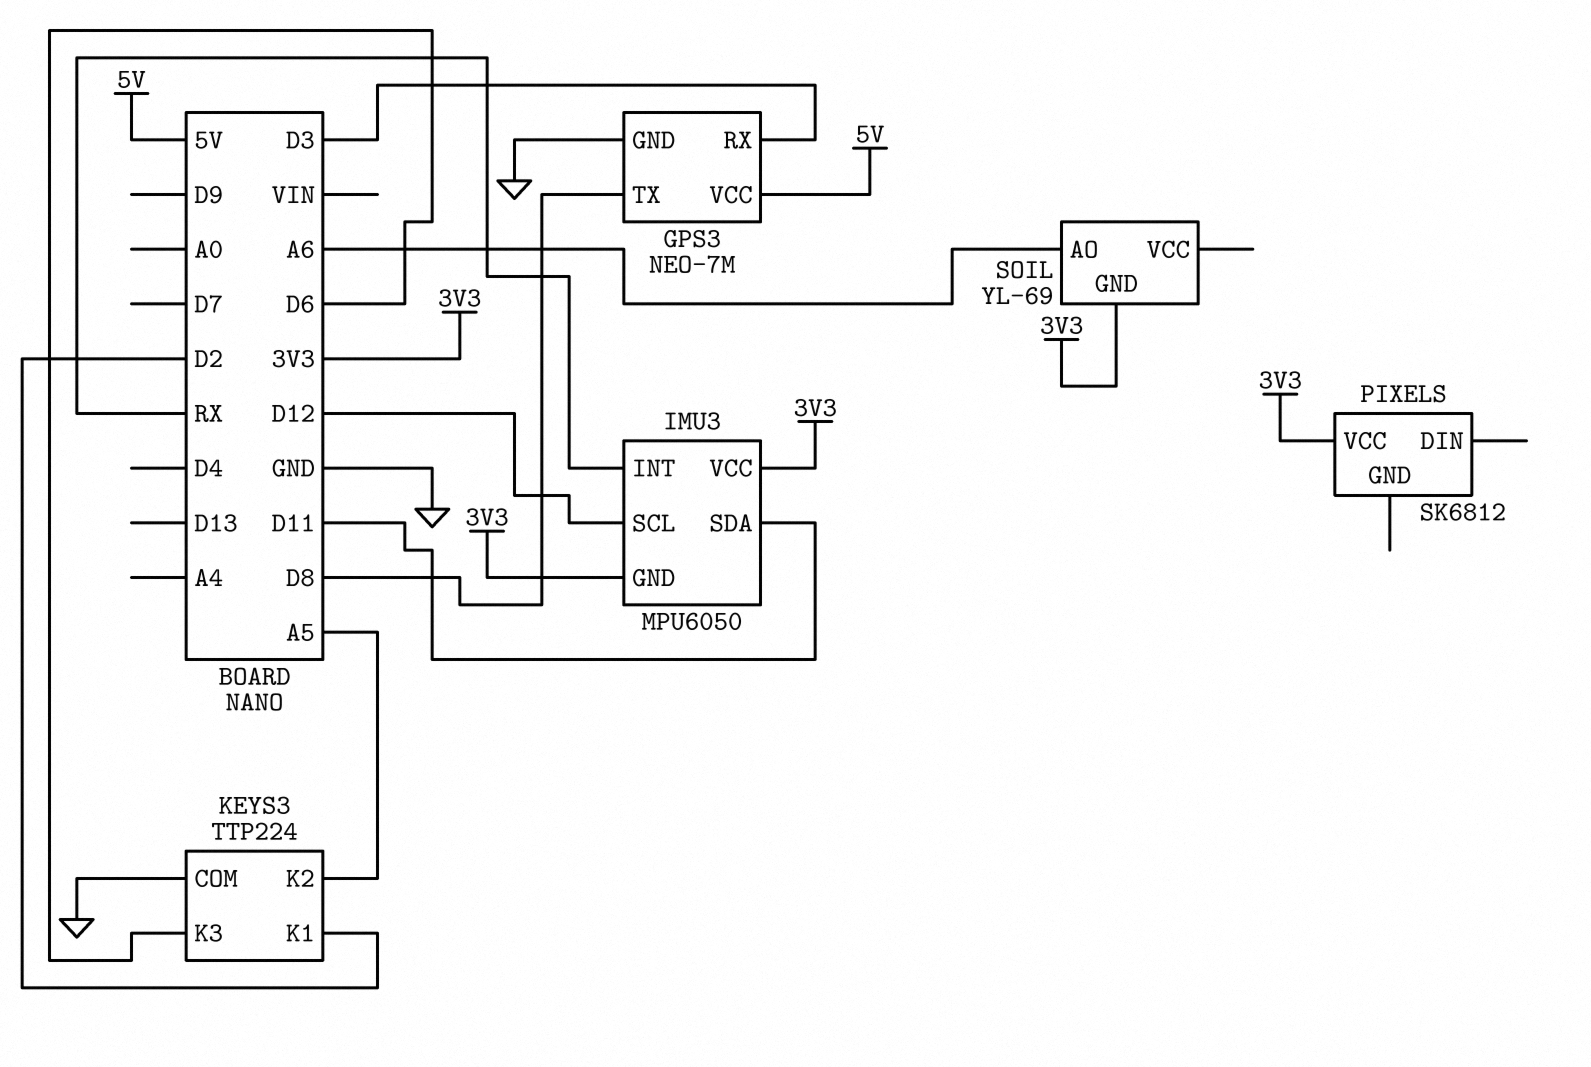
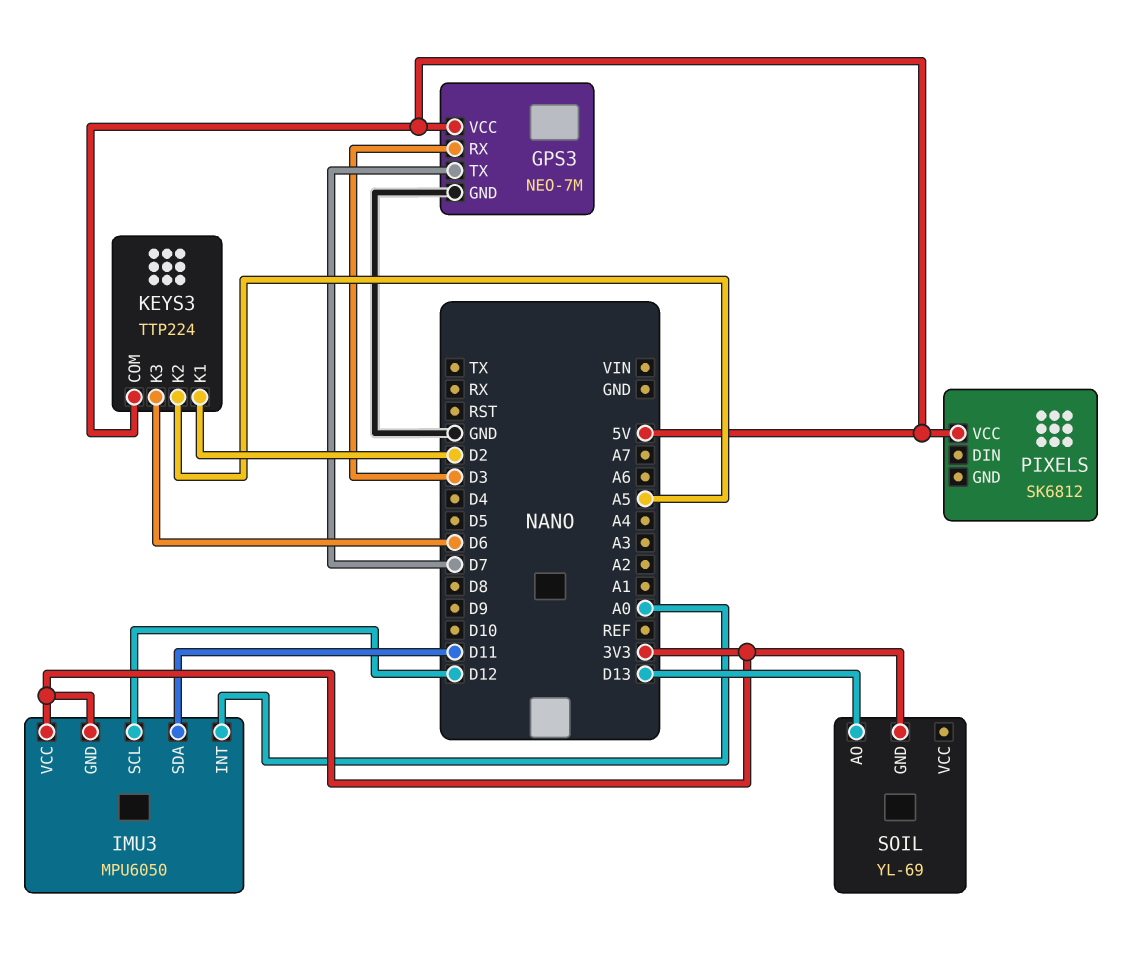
GPS3 pin TX: D8 -> D7
IMU3 pin INT: RX -> A0
KEYS3 pin COM: GND -> 5V
PIXELS pin VCC: 3V3 -> 5V
SOIL pin AO: A6 -> D13

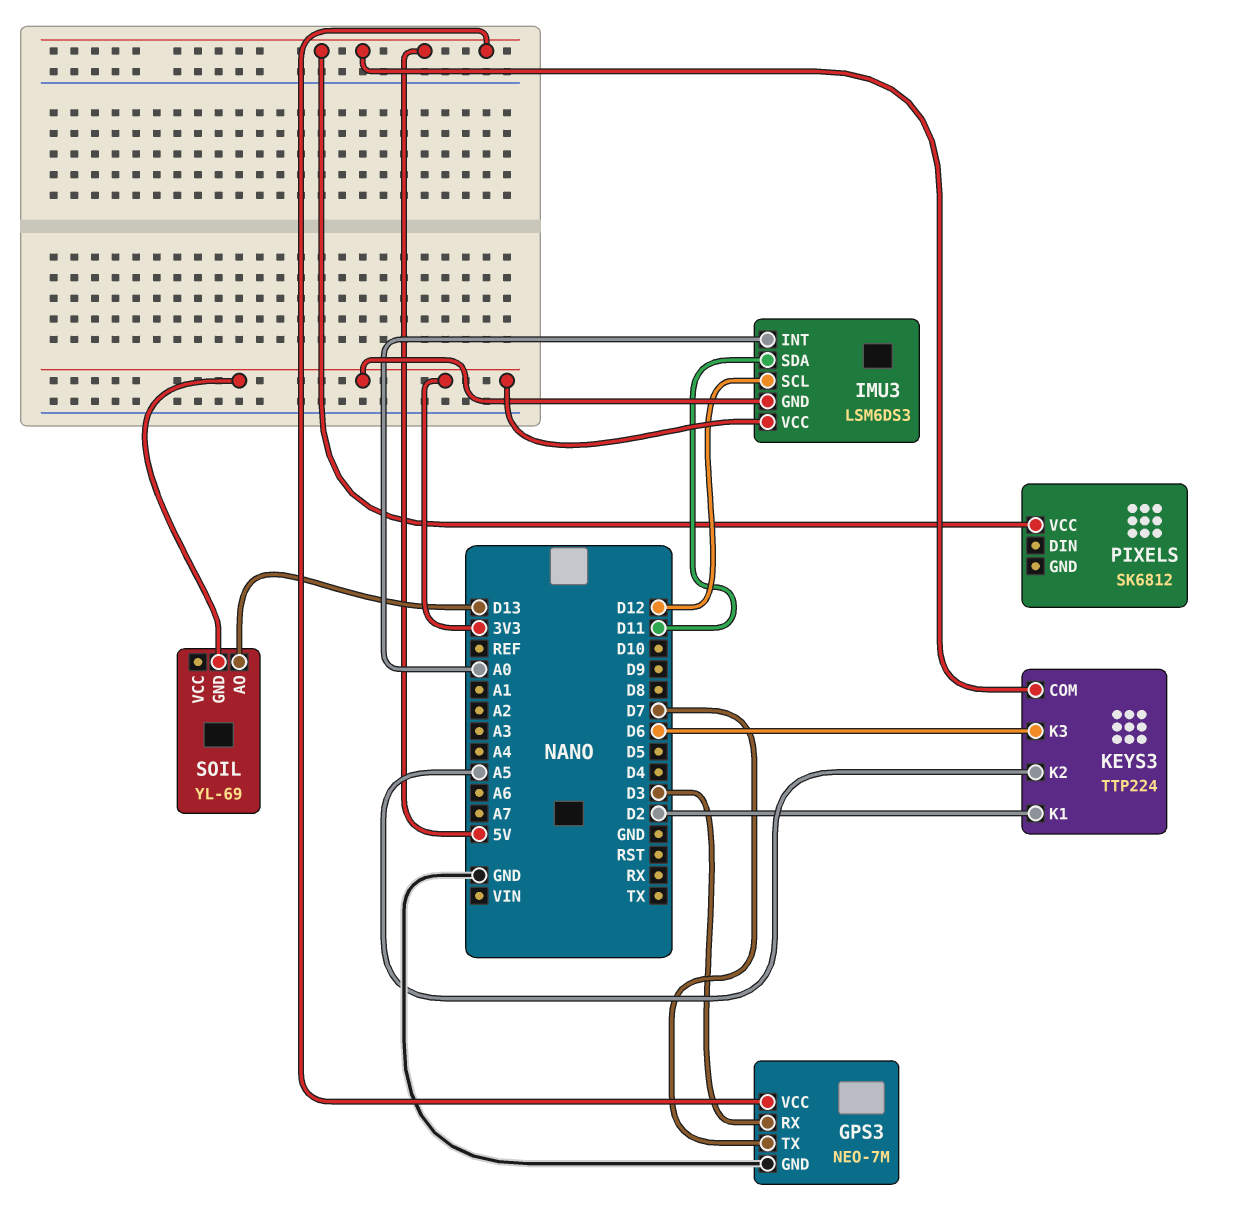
IMU3: MPU6050 -> LSM6DS3

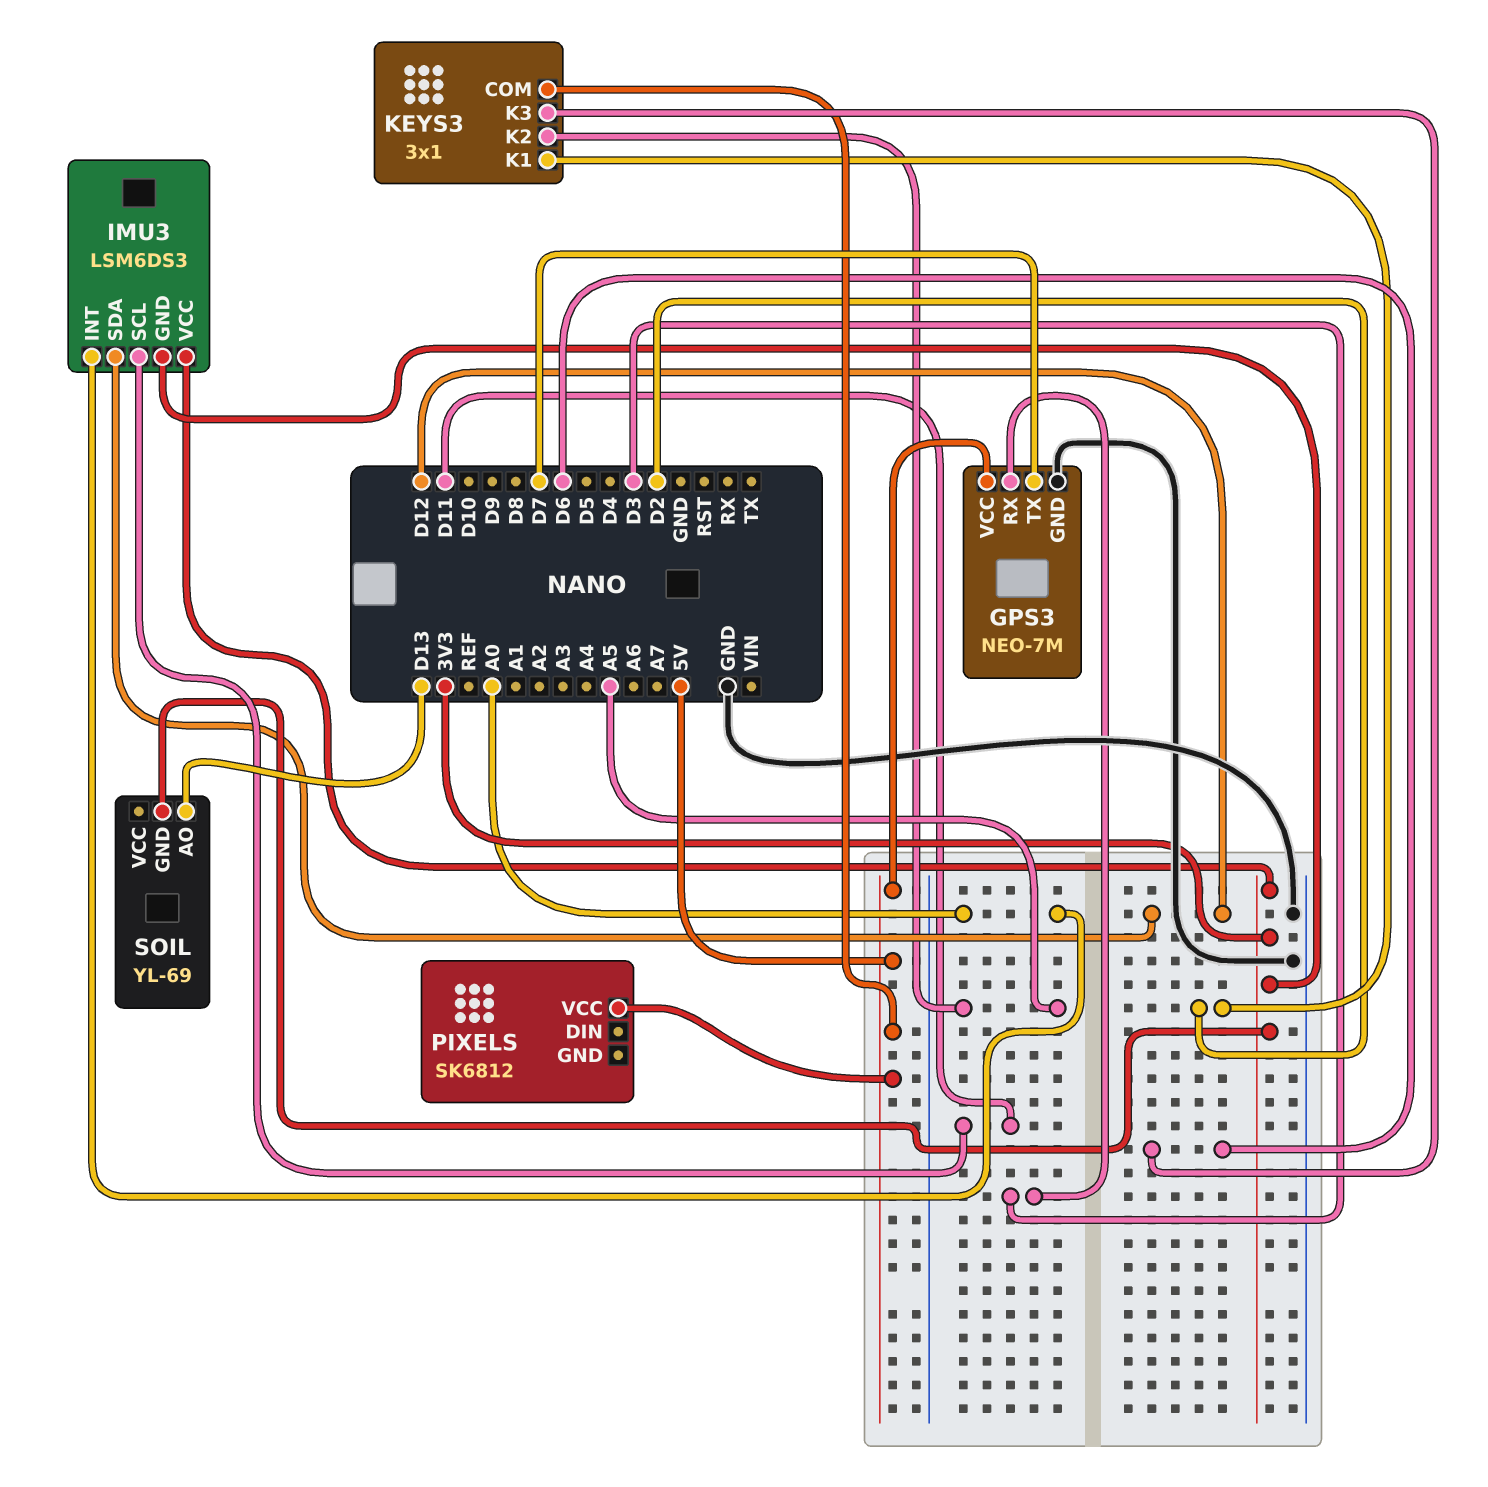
IMU3 pin SCL: D12 -> D11
IMU3 pin SDA: D11 -> D12
KEYS3: TTP224 -> 3x1

